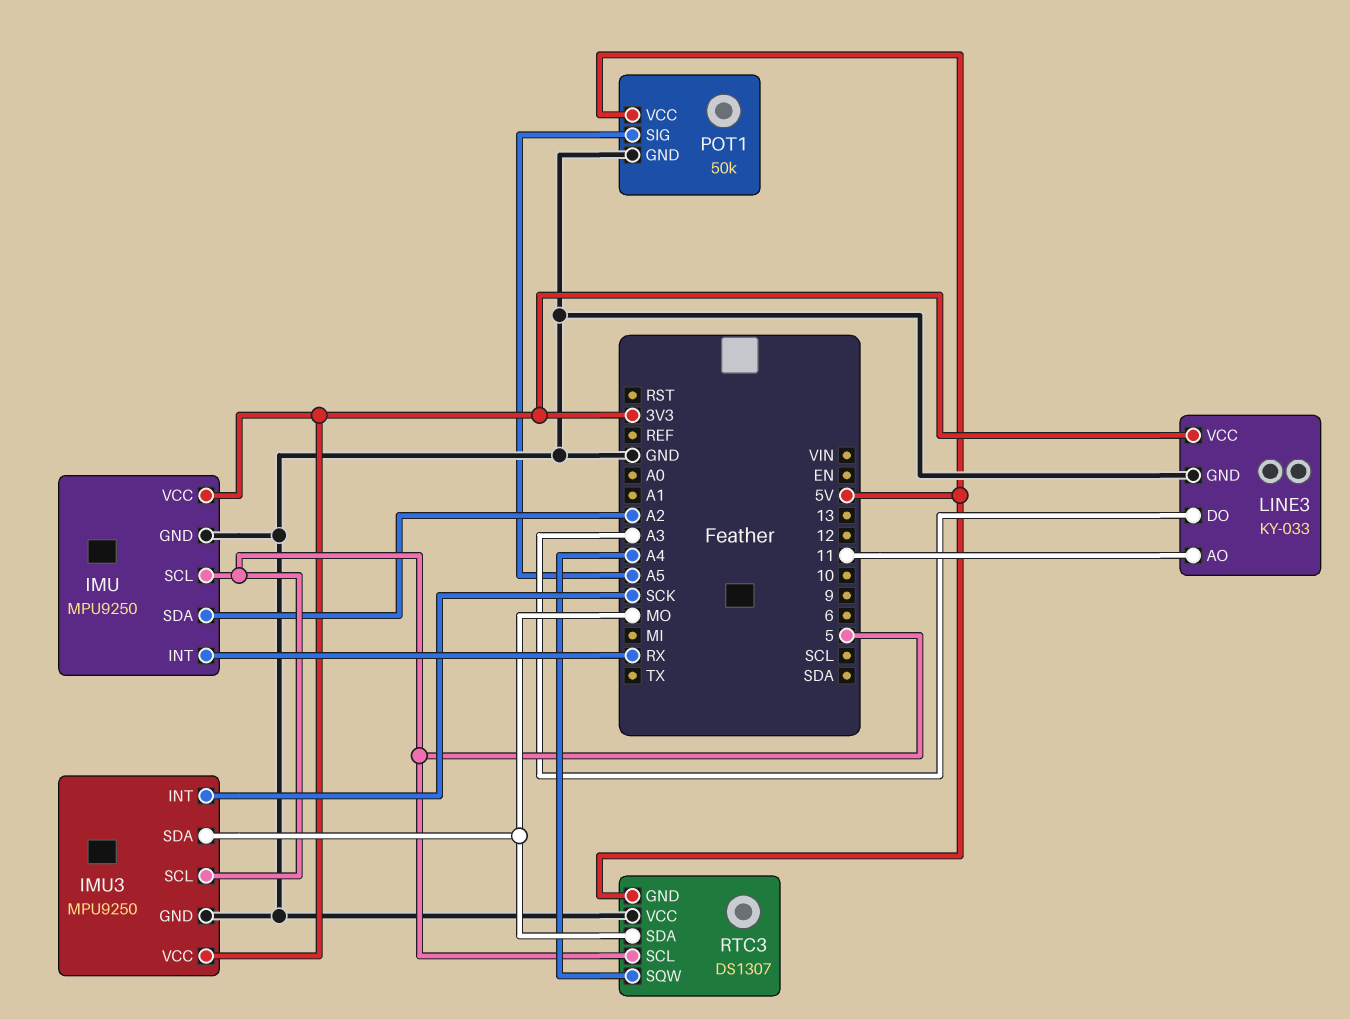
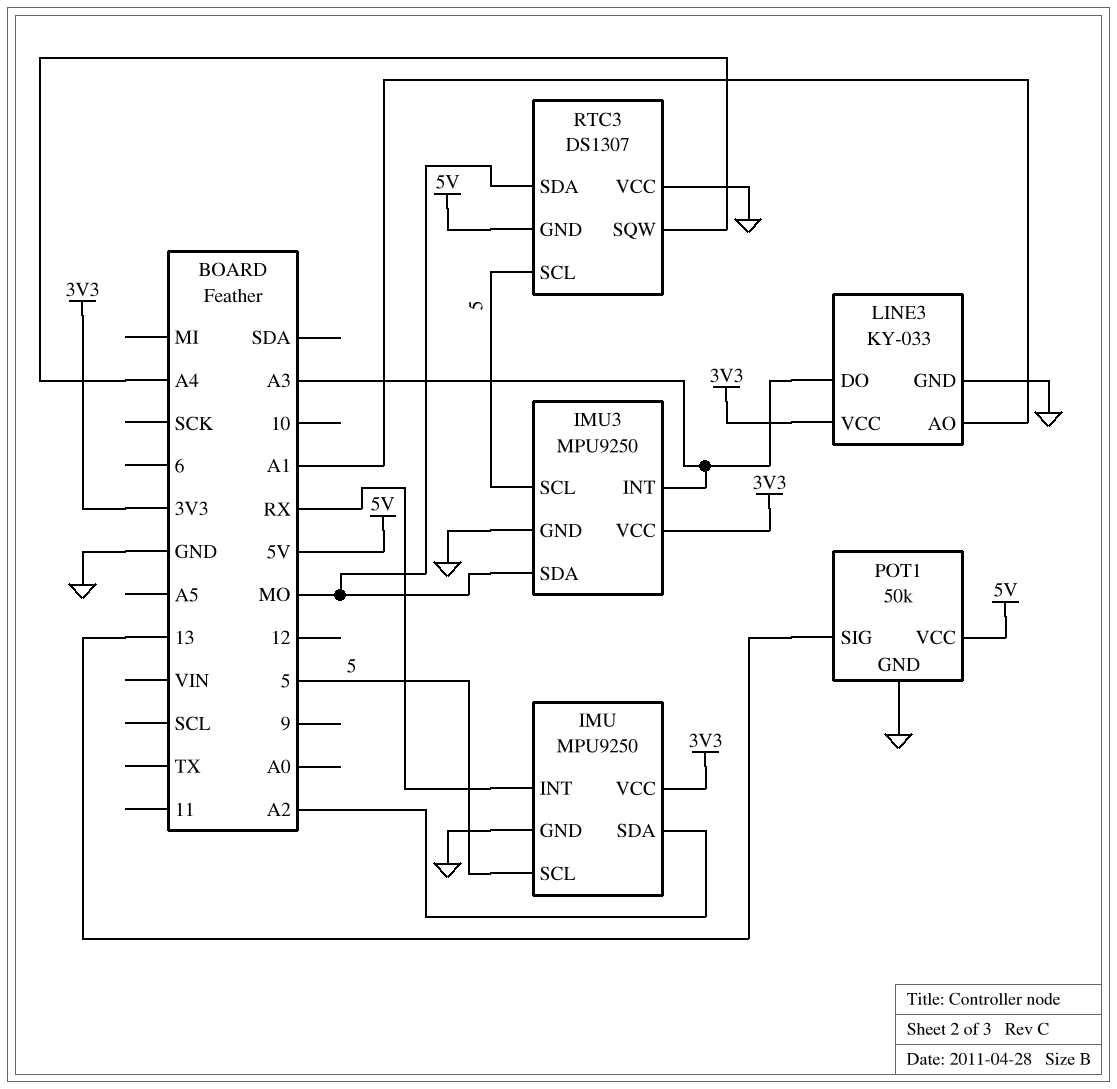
IMU3 pin INT: SCK -> A3
LINE3 pin AO: 11 -> A1
POT1 pin SIG: A5 -> 13

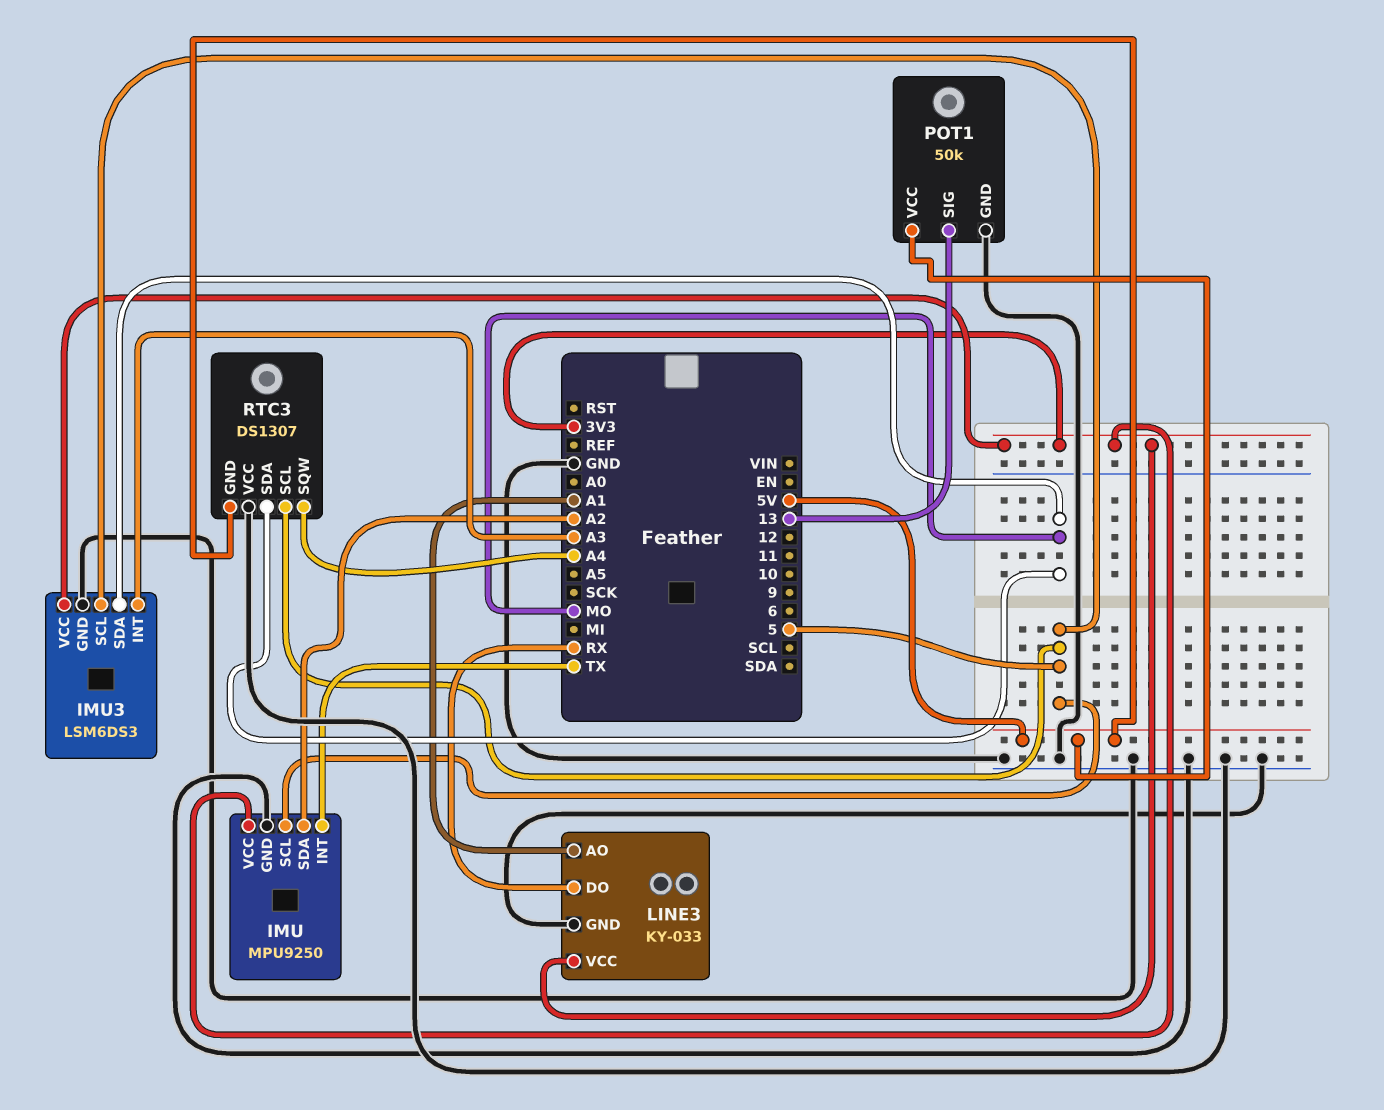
IMU pin INT: RX -> TX
IMU3: MPU9250 -> LSM6DS3
LINE3 pin DO: A3 -> RX

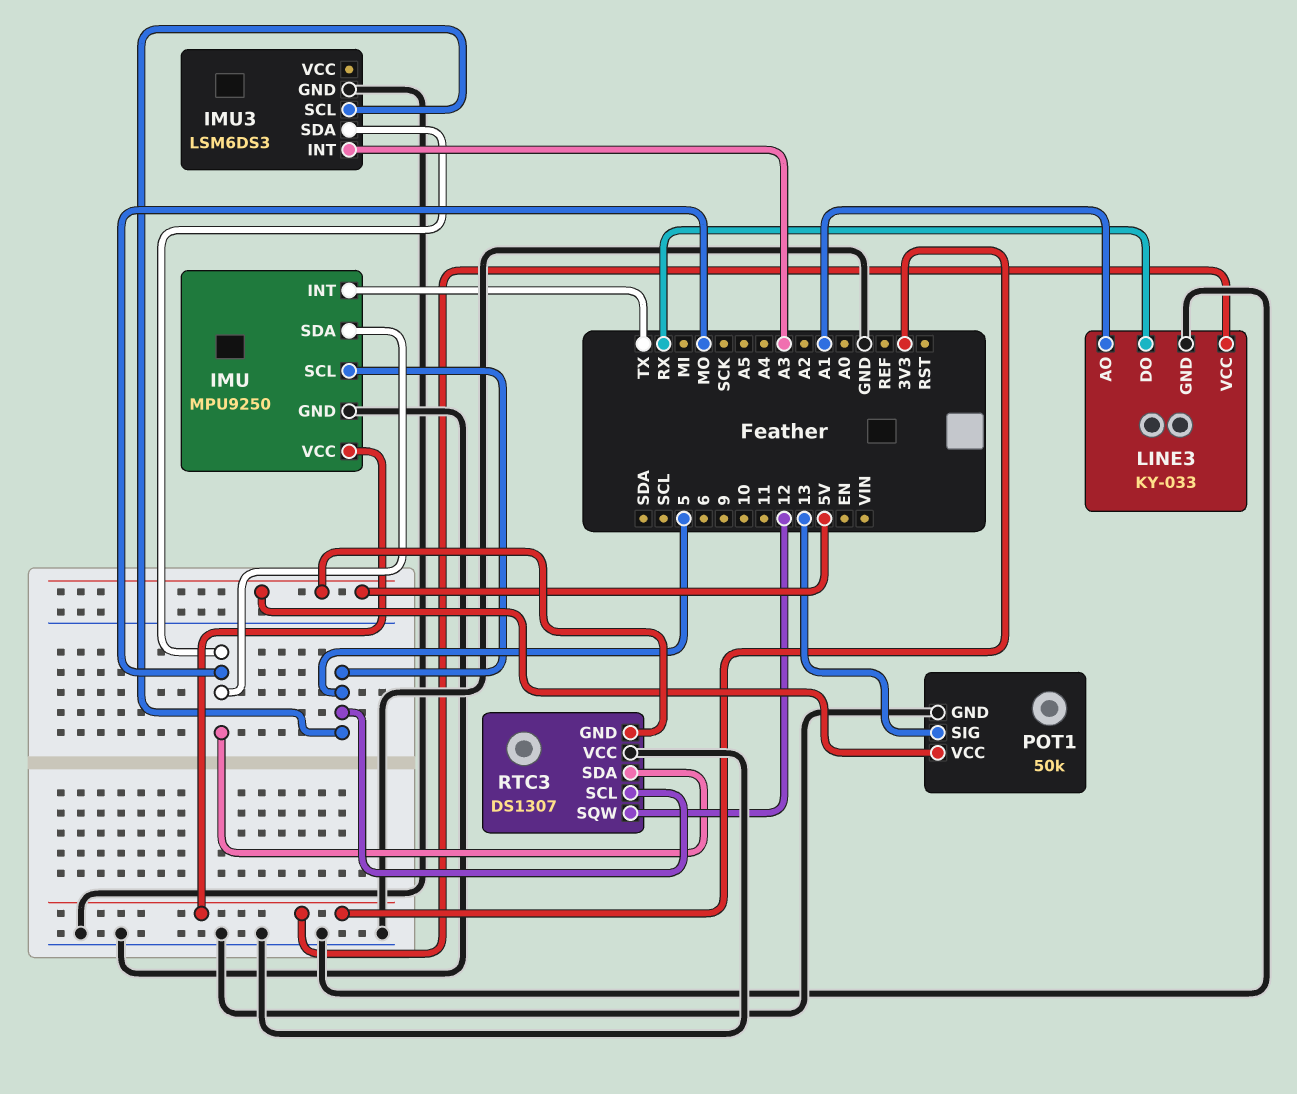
IMU pin SDA: A2 -> MO
IMU3 pin VCC: 3V3 -> none
RTC3 pin SQW: A4 -> 12

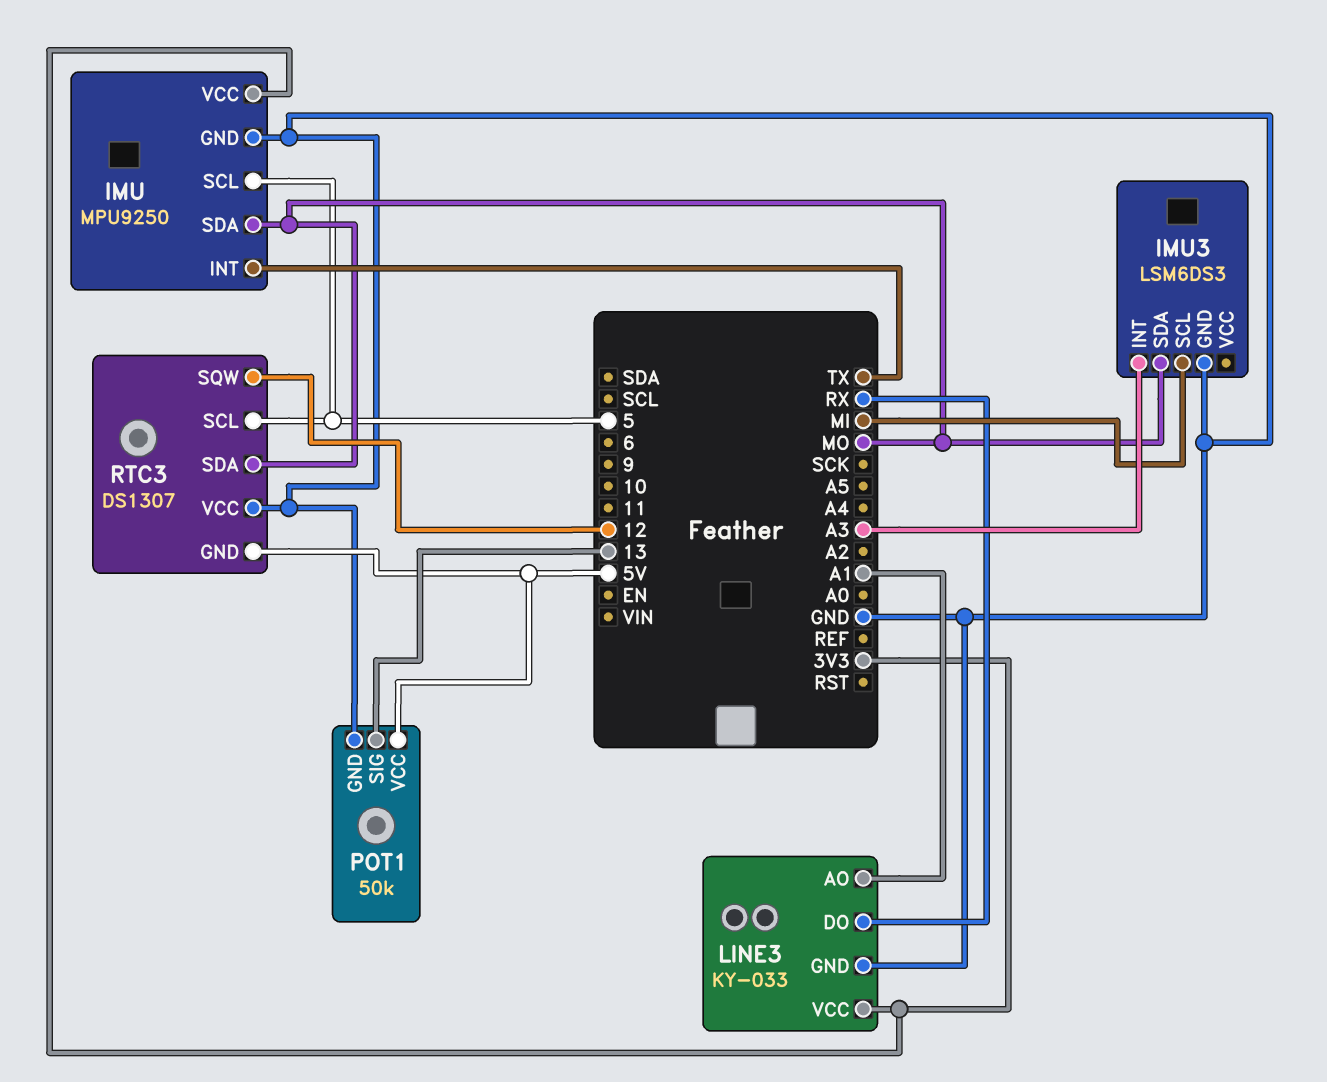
IMU3 pin SCL: 5 -> MI

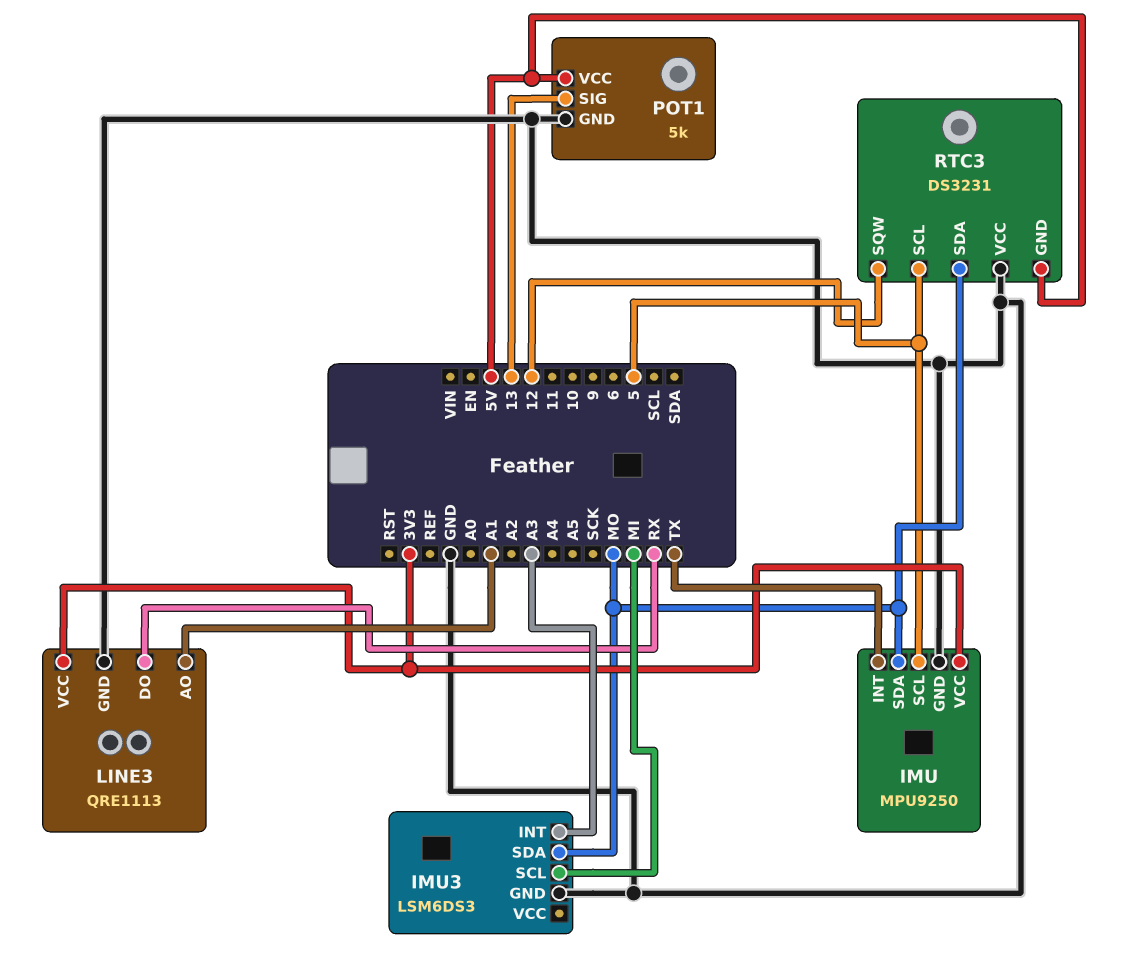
LINE3: KY-033 -> QRE1113
POT1: 50k -> 5k
RTC3: DS1307 -> DS3231

